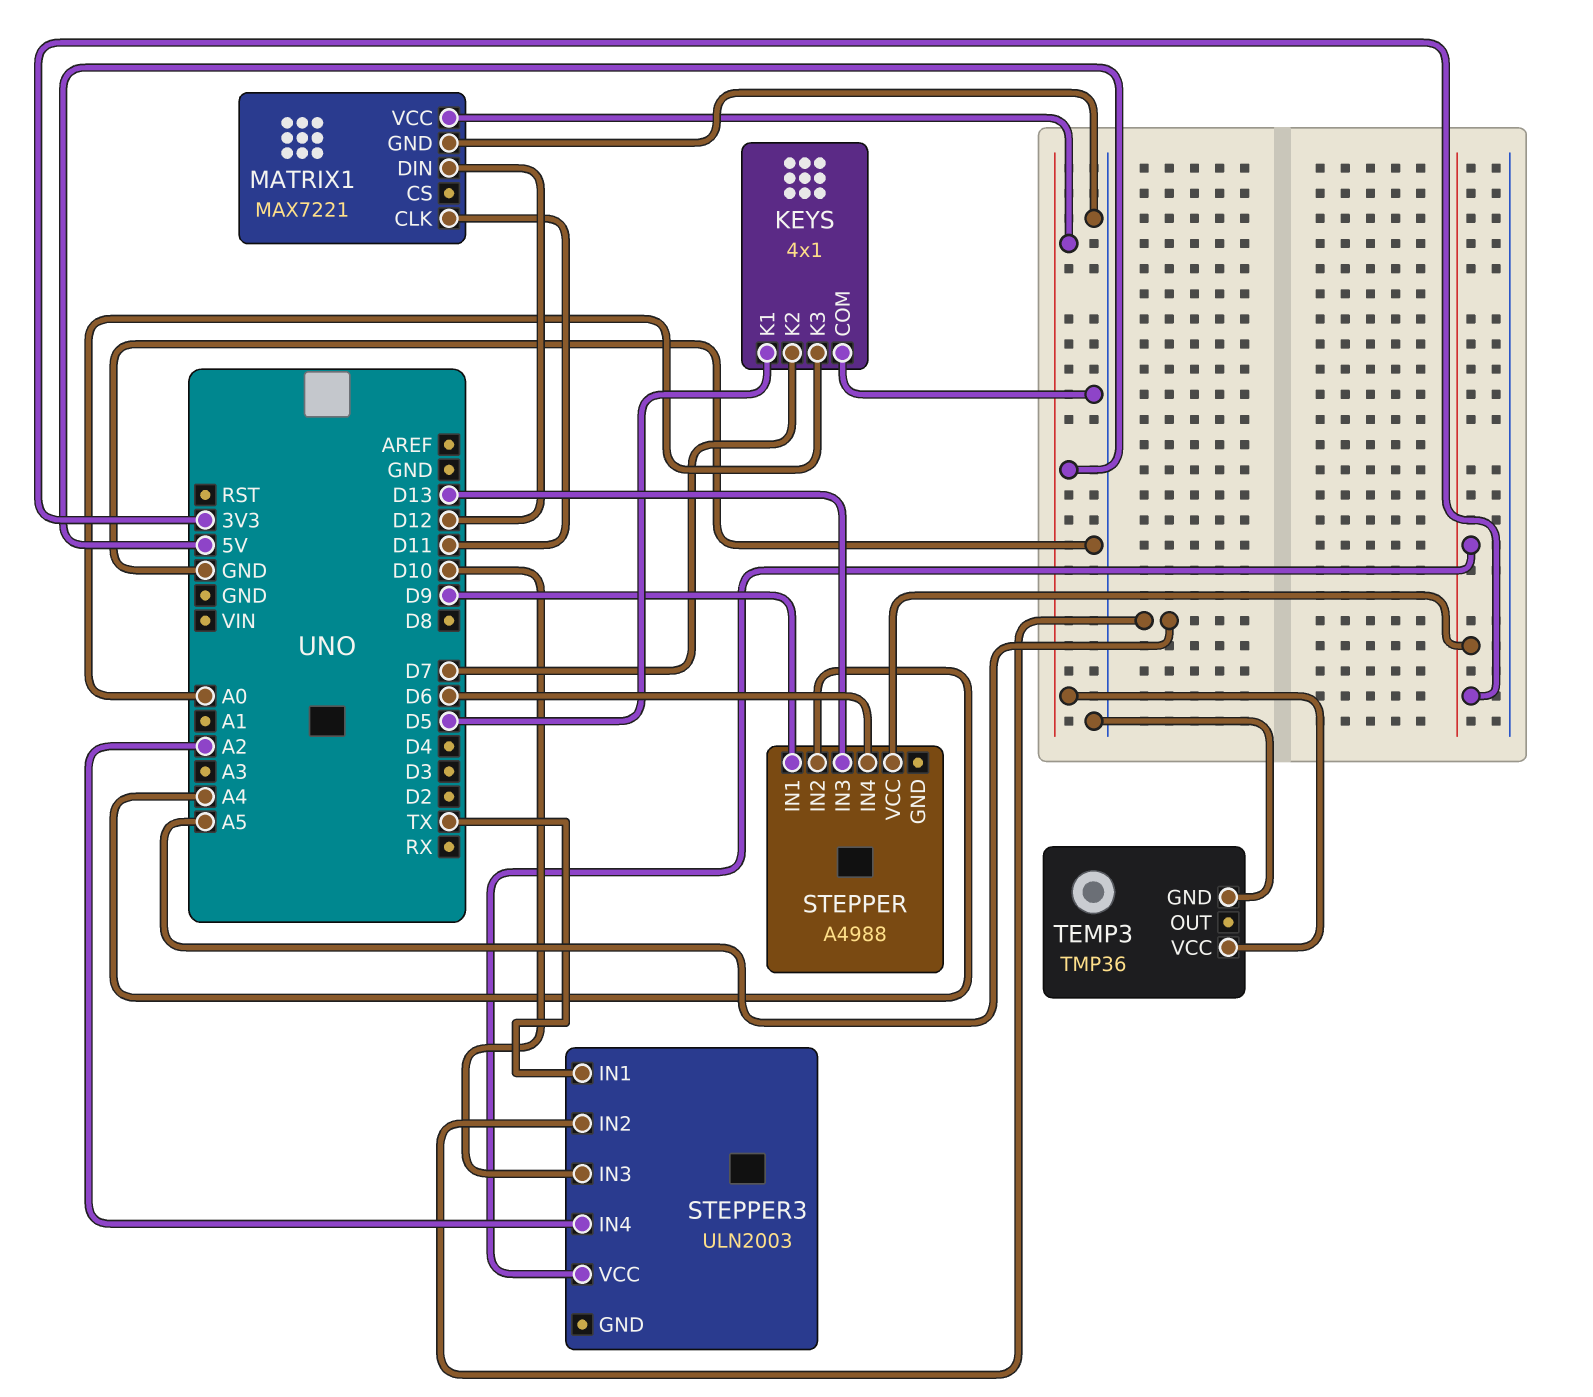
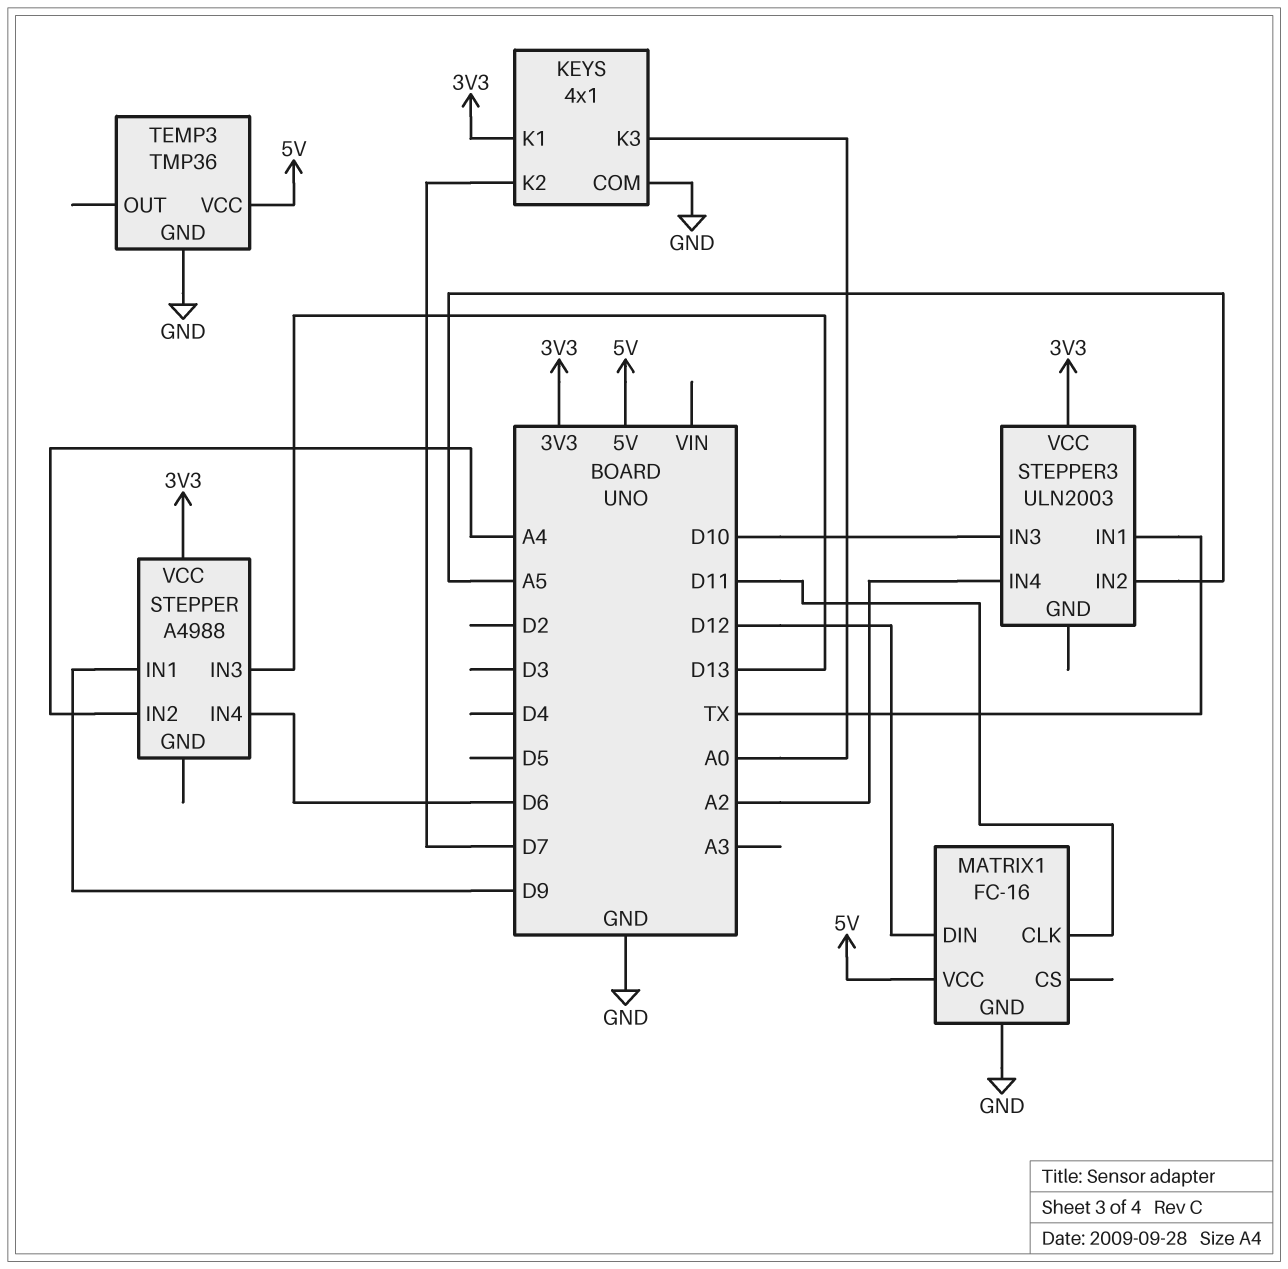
KEYS pin K1: D5 -> 3V3
MATRIX1: MAX7221 -> FC-16

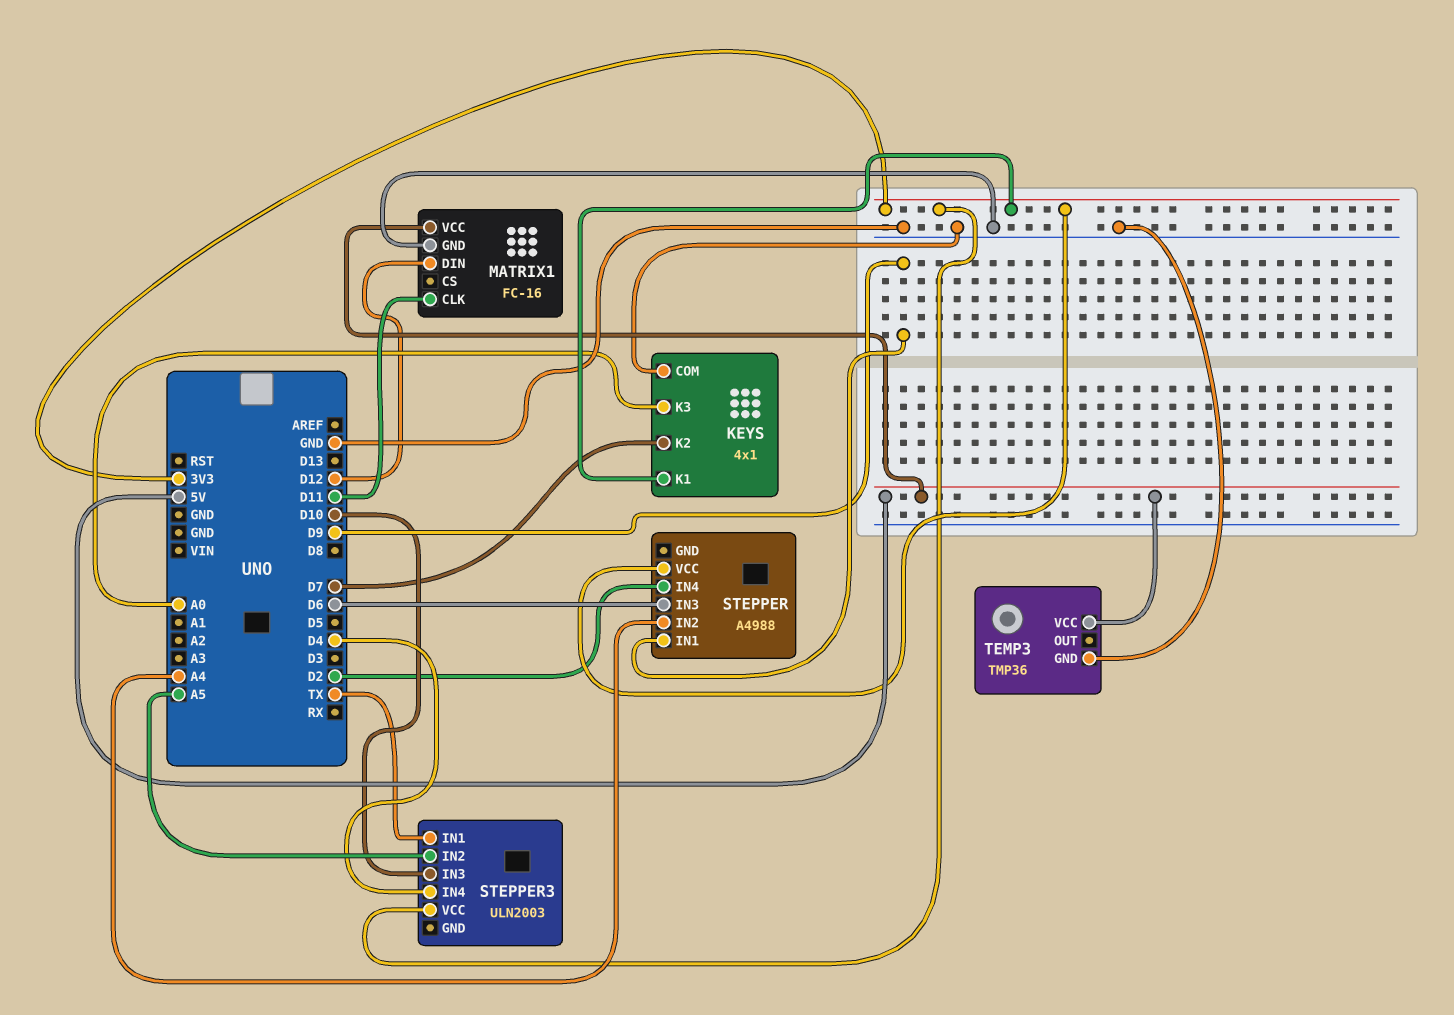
STEPPER pin IN3: D13 -> D6
STEPPER pin IN4: D6 -> D2
STEPPER3 pin IN4: A2 -> D4

